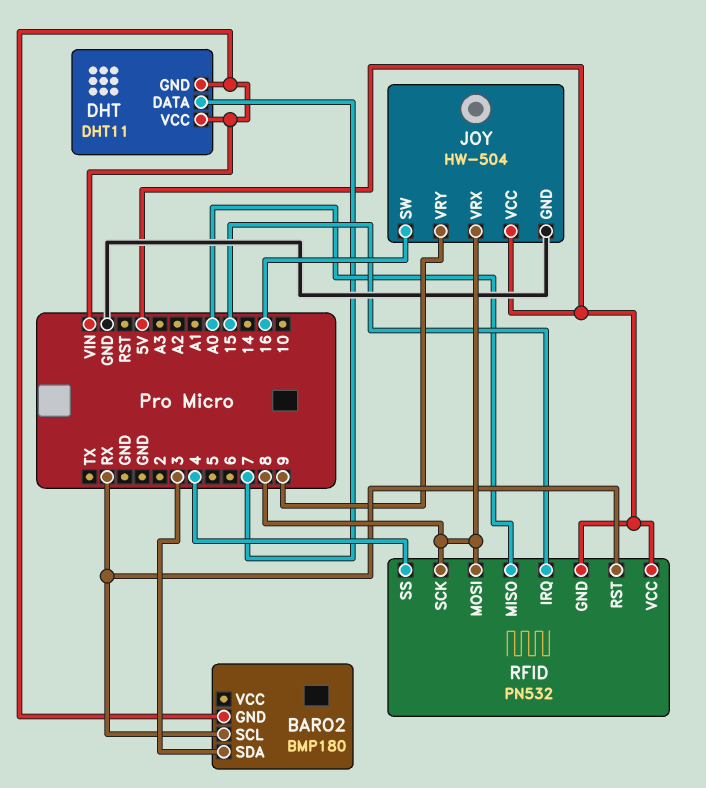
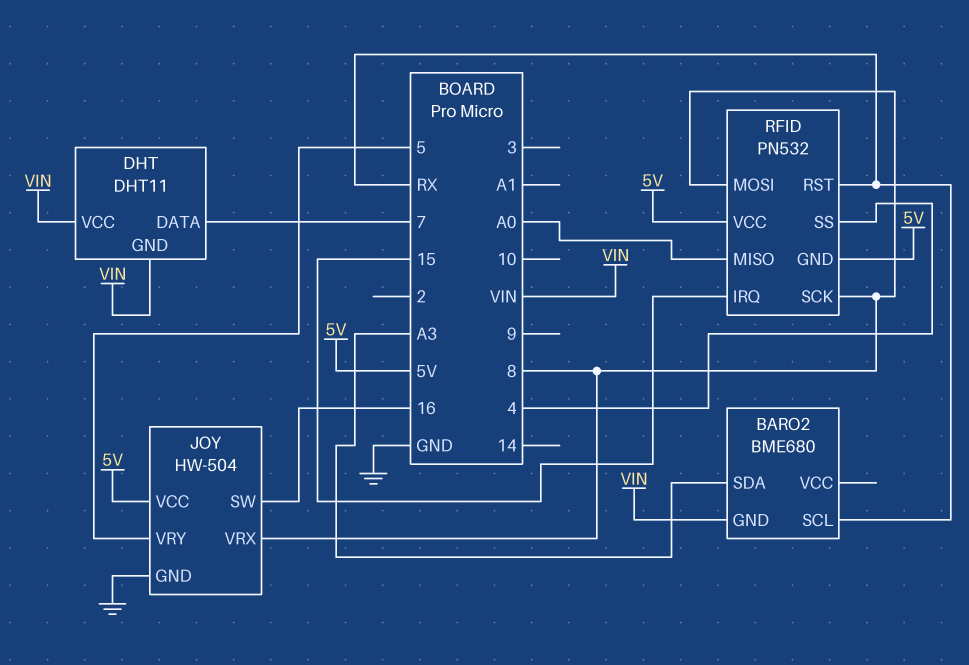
BARO2: BMP180 -> BME680
BARO2 pin SDA: 3 -> A3
JOY pin VRY: 9 -> 5

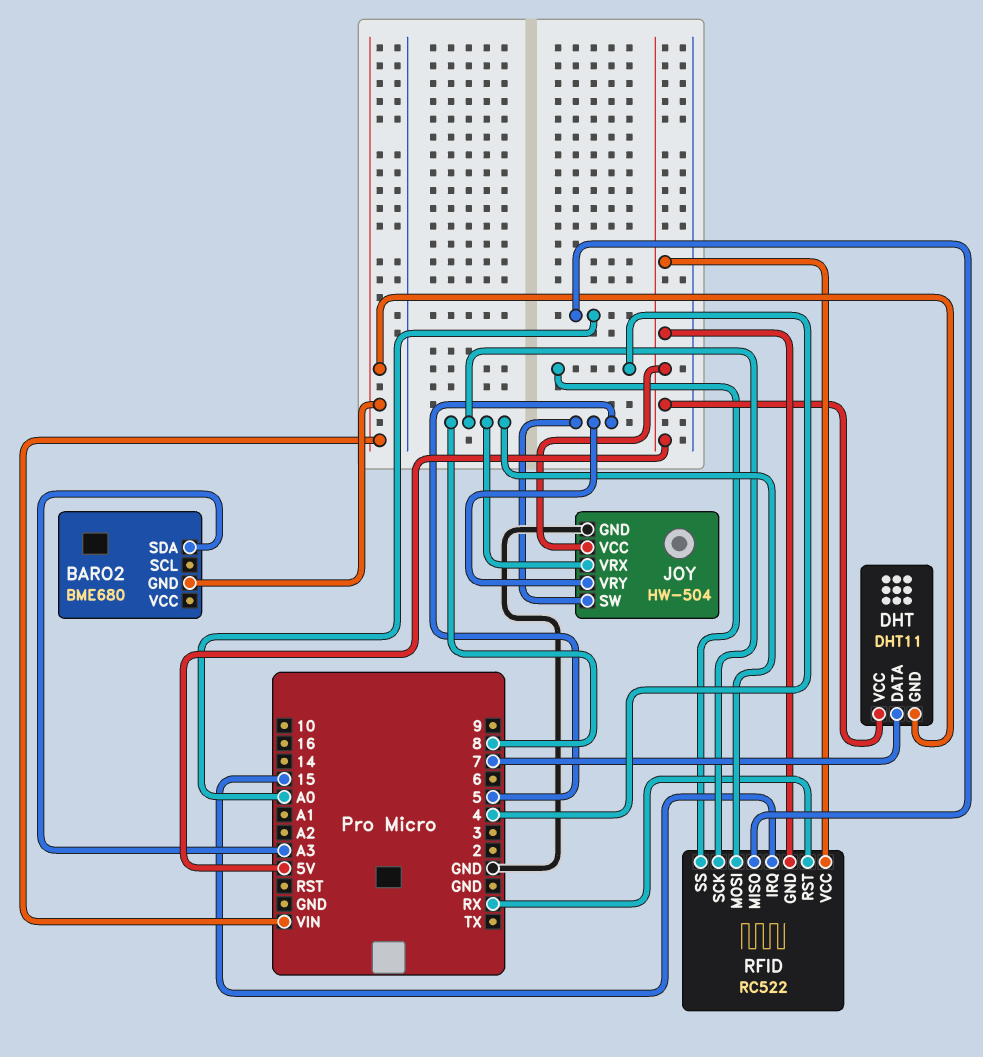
BARO2 pin SCL: RX -> none
DHT pin VCC: VIN -> 5V
JOY pin SW: 16 -> 5
RFID: PN532 -> RC522

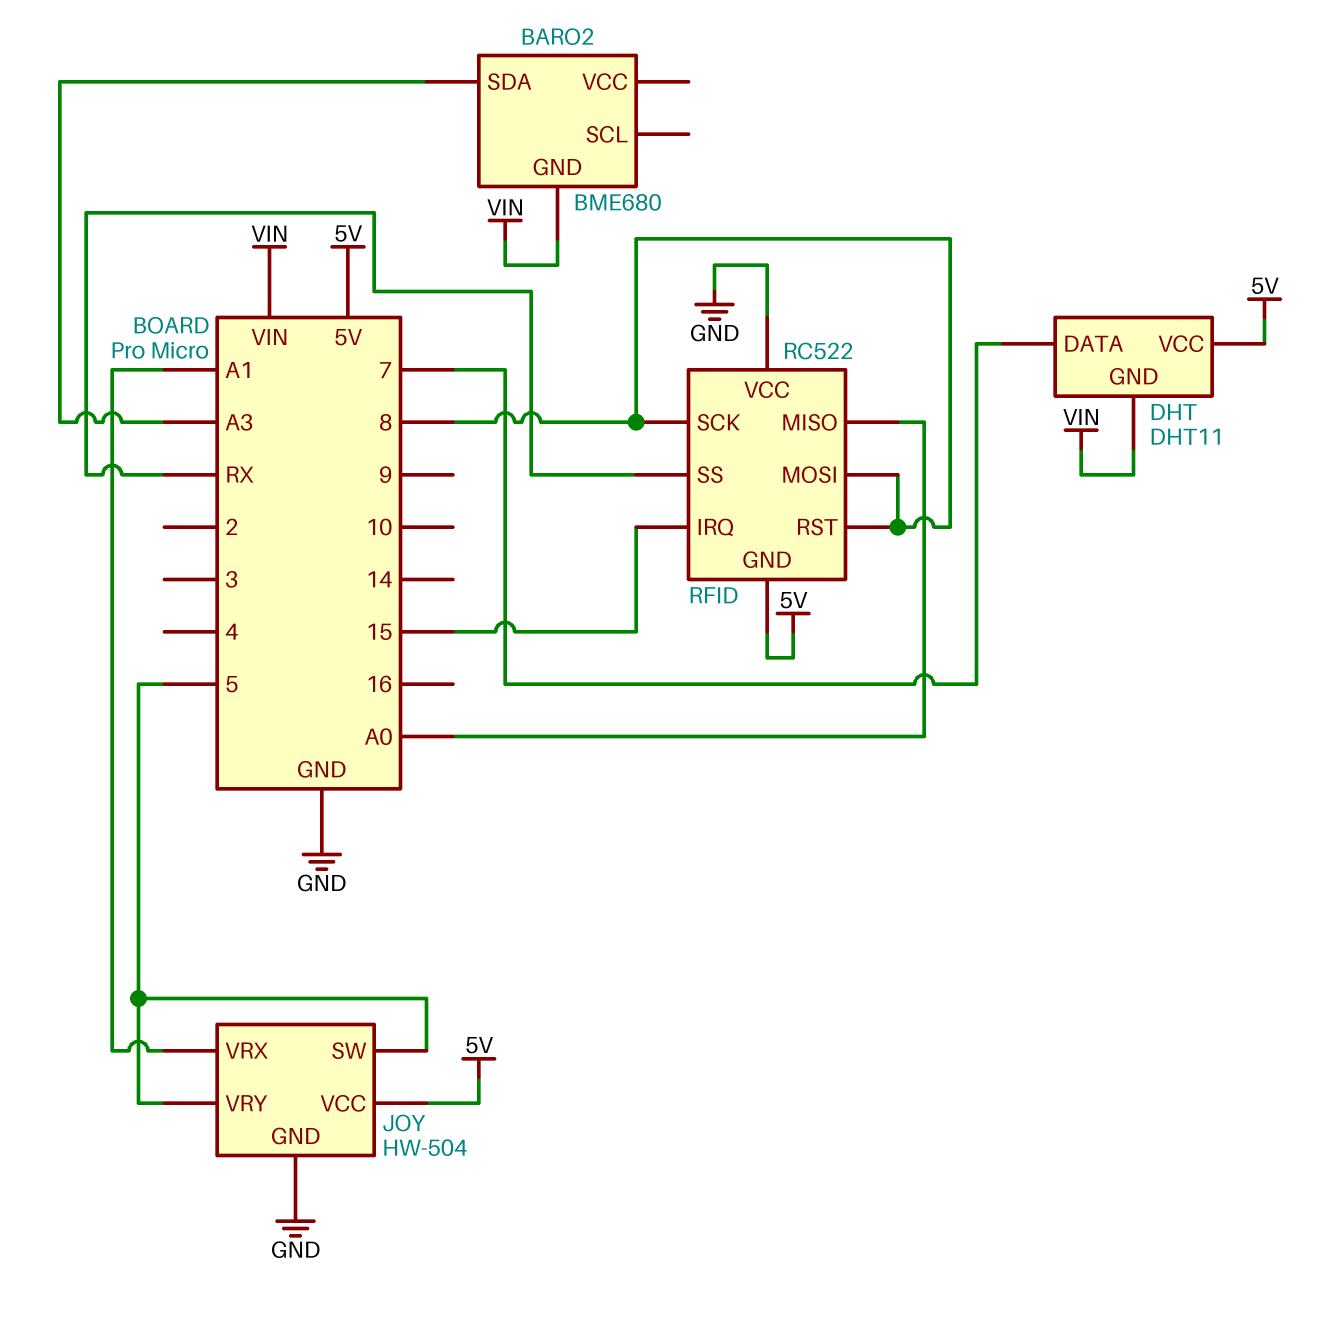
JOY pin VRX: 8 -> A1
RFID pin RST: RX -> 8
RFID pin SS: 4 -> RX
RFID pin VCC: 5V -> GND

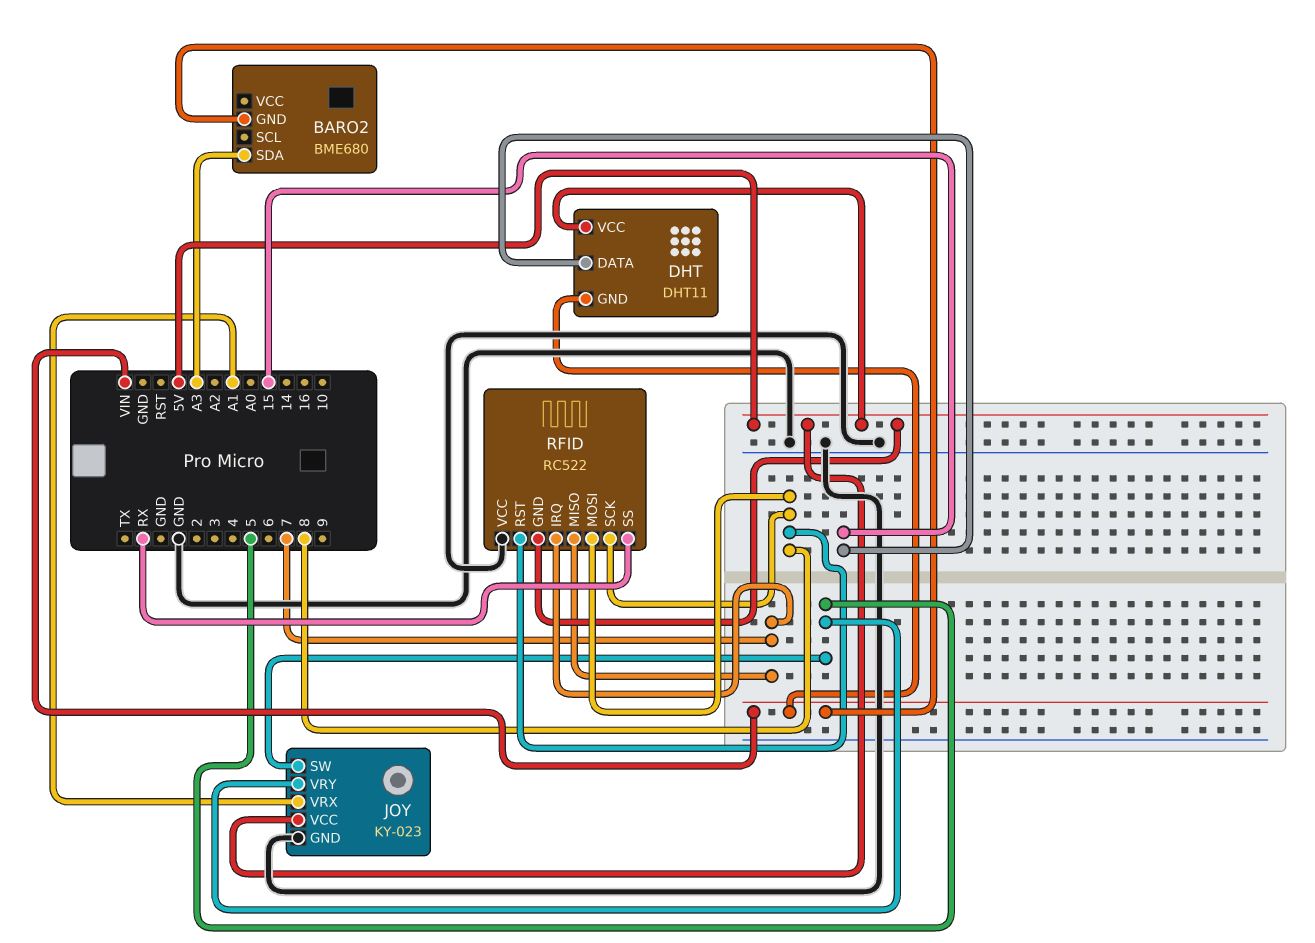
DHT pin DATA: 7 -> 15
JOY: HW-504 -> KY-023
RFID pin IRQ: 15 -> 7
RFID pin MISO: A0 -> 7

